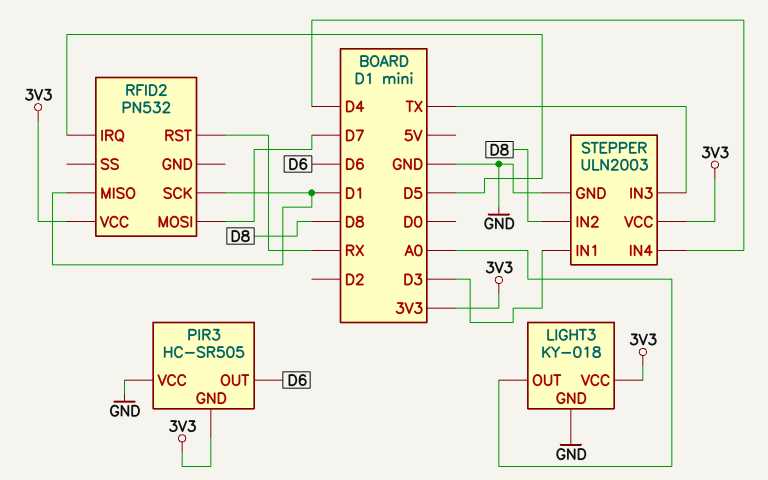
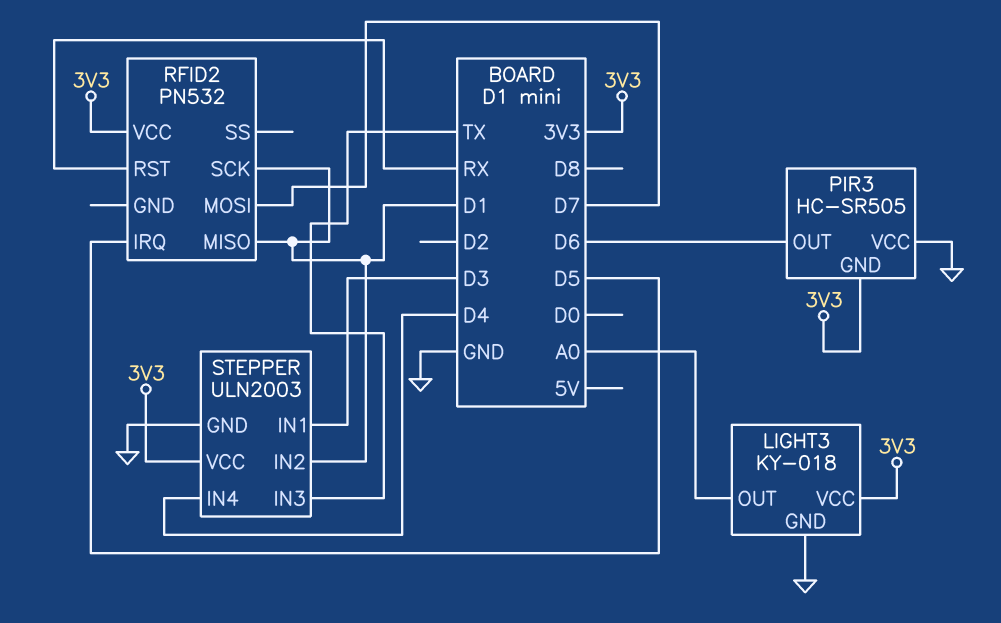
STEPPER pin IN2: D8 -> D1

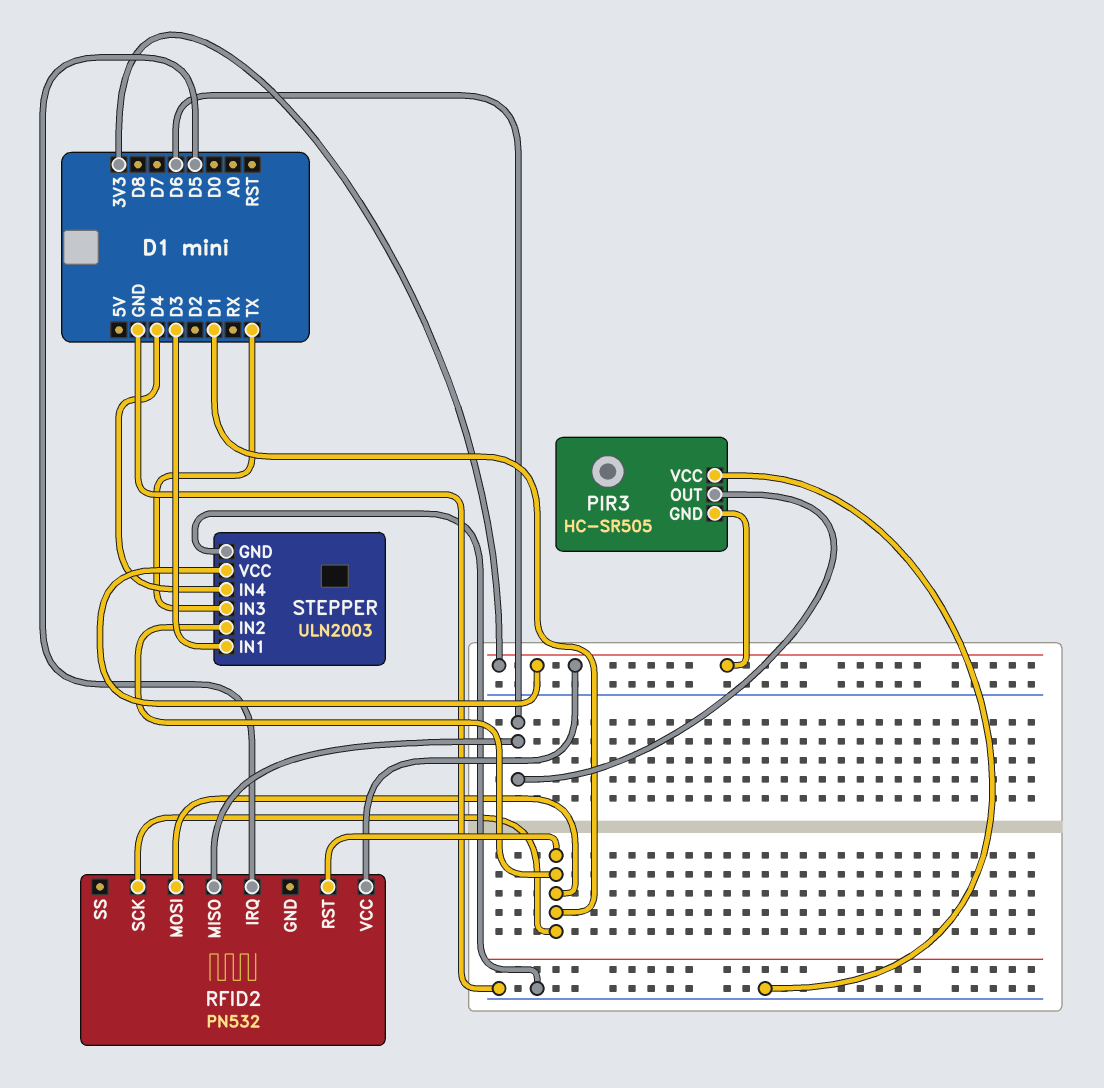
LIGHT3: KY-018 -> none
LIGHT3 pin GND: GND -> none
LIGHT3 pin OUT: A0 -> none
LIGHT3 pin VCC: 3V3 -> none
RFID2 pin MISO: D1 -> D6
RFID2 pin MOSI: D7 -> D1
RFID2 pin RST: RX -> D1

